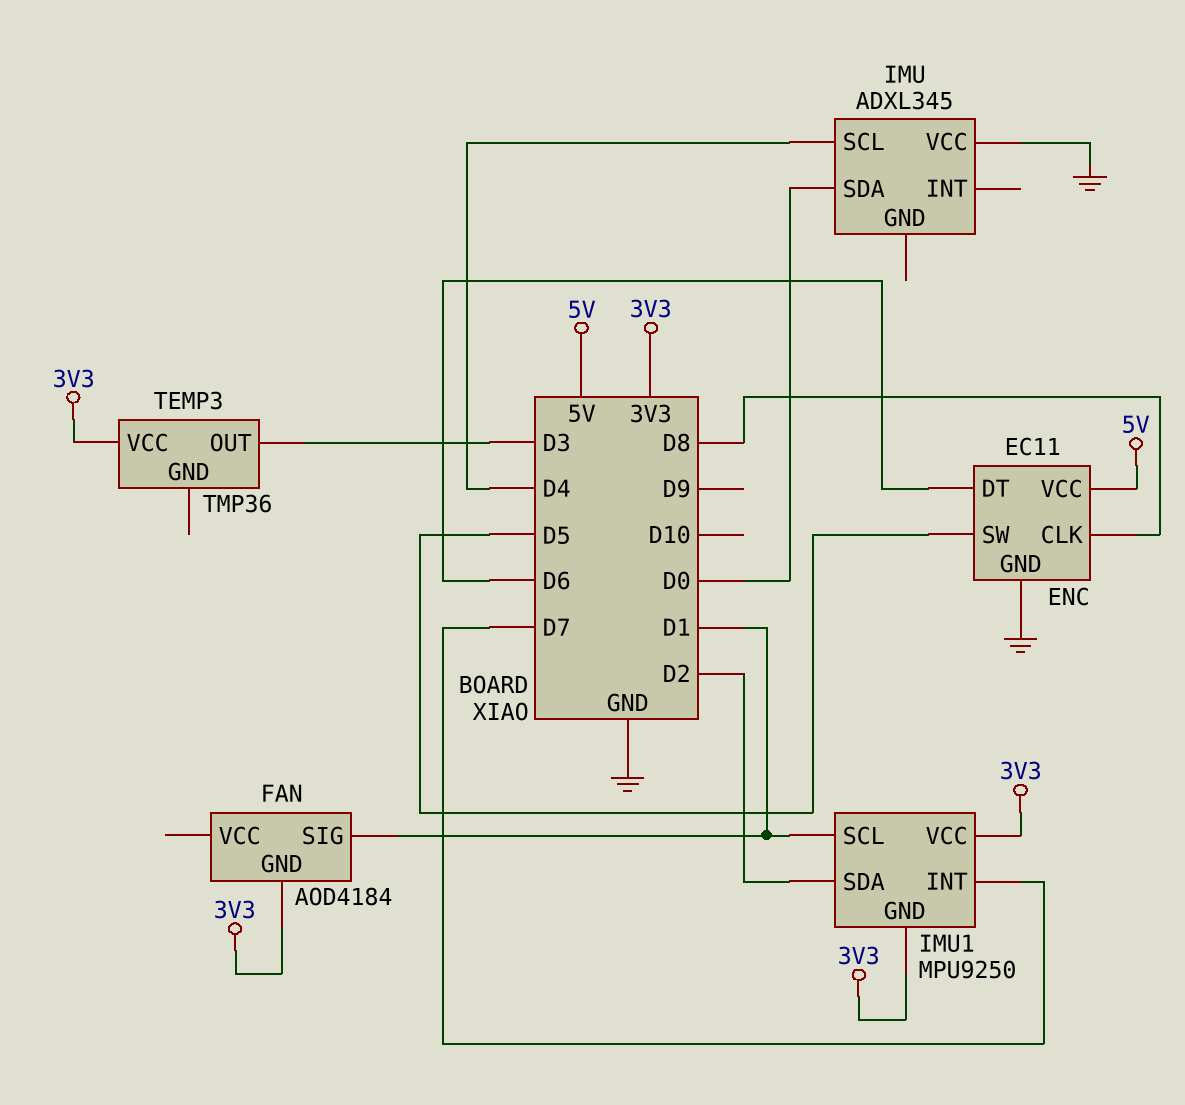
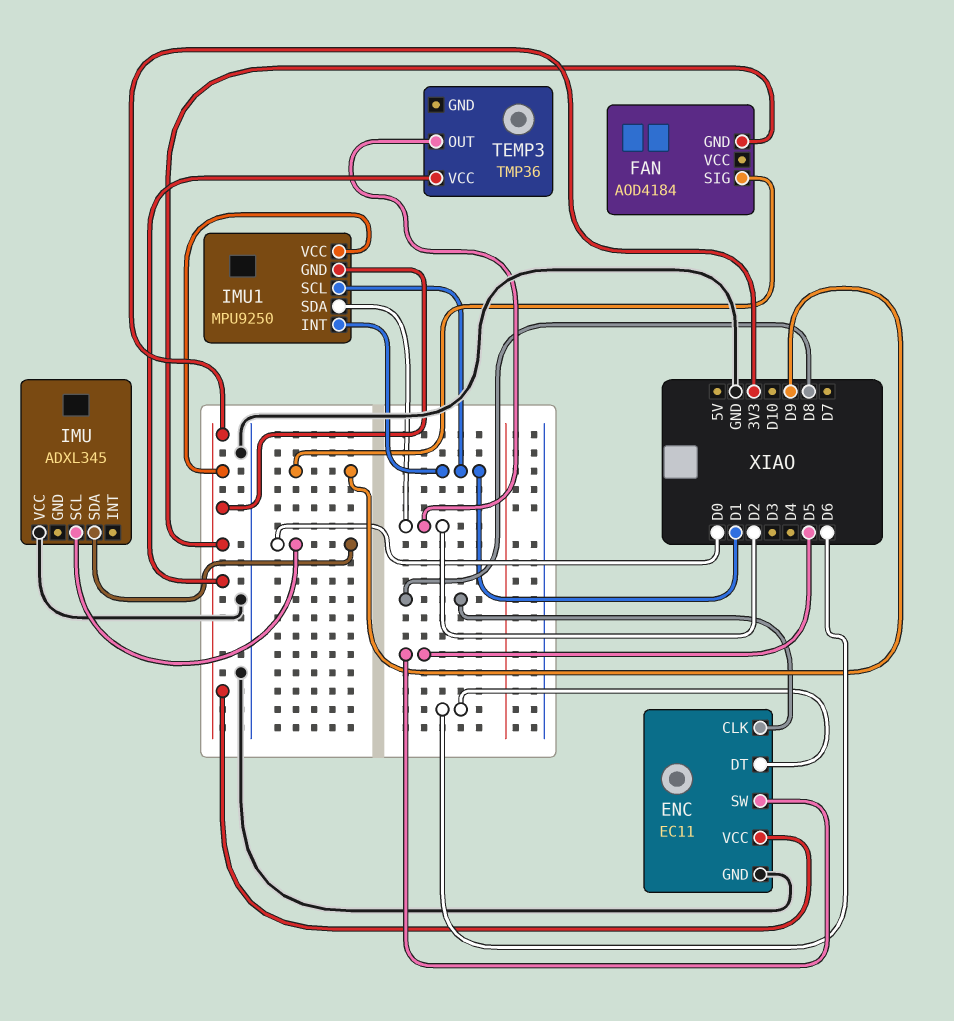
ENC pin VCC: 5V -> 3V3
FAN pin SIG: D1 -> D9
IMU pin SCL: D4 -> D0
IMU1 pin INT: D7 -> D1
TEMP3 pin OUT: D3 -> D2

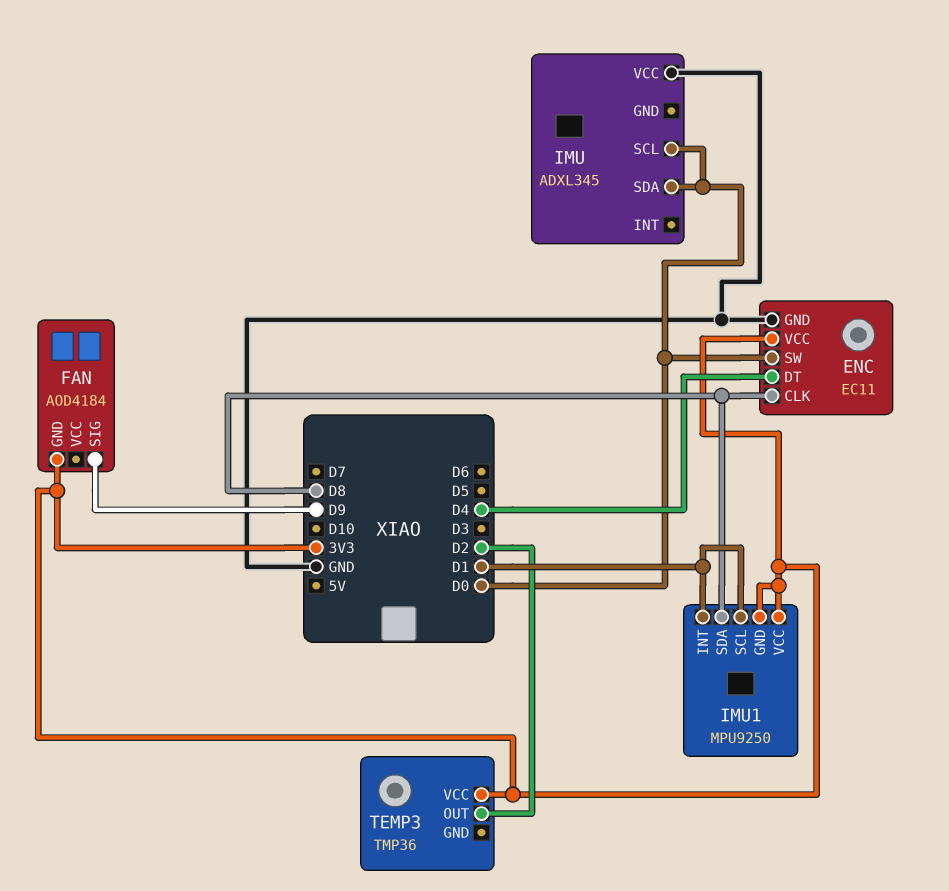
ENC pin DT: D6 -> D4
ENC pin SW: D5 -> D0
IMU1 pin SDA: D2 -> D8

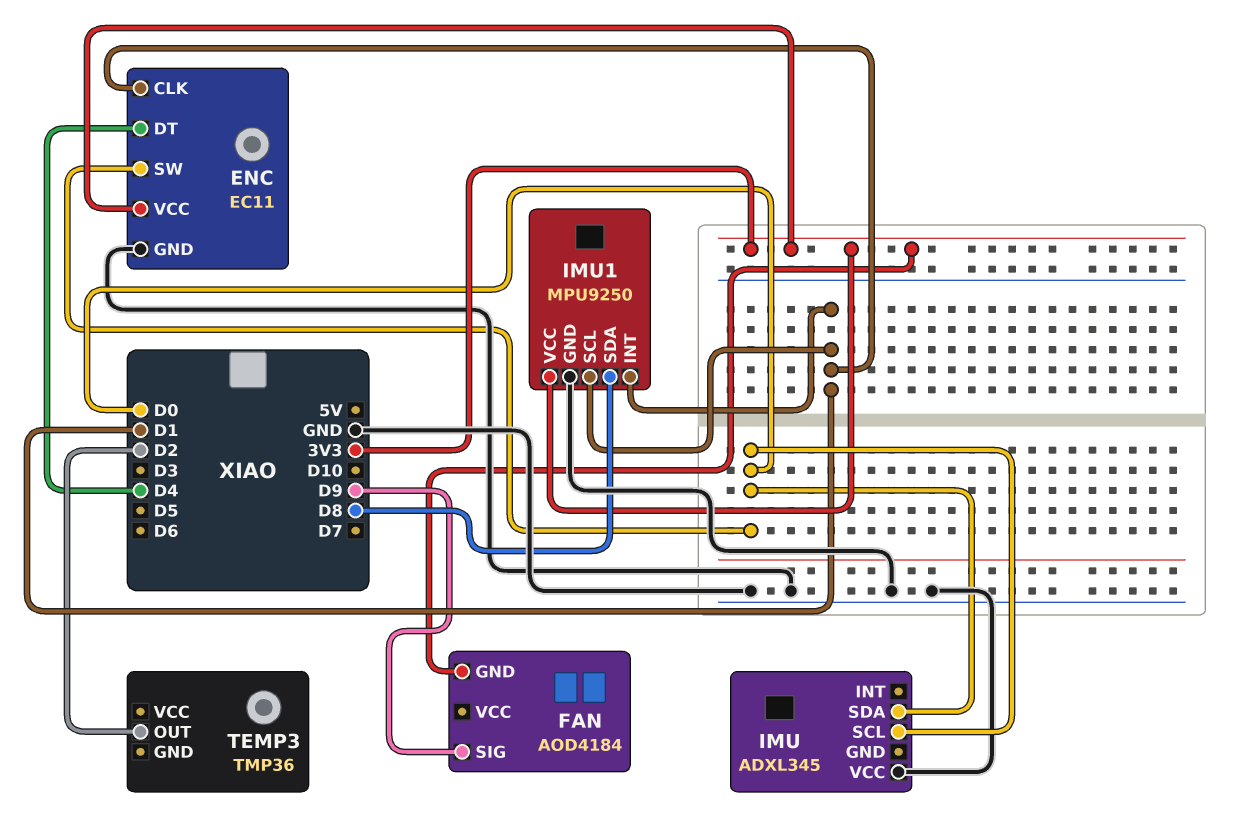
ENC pin CLK: D8 -> D1
IMU1 pin GND: 3V3 -> GND
TEMP3 pin VCC: 3V3 -> none

